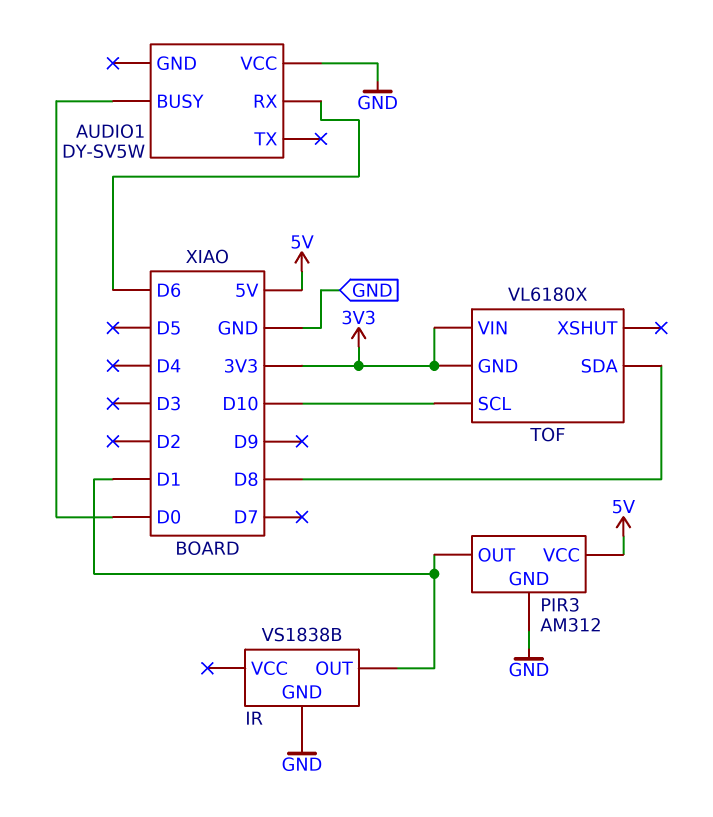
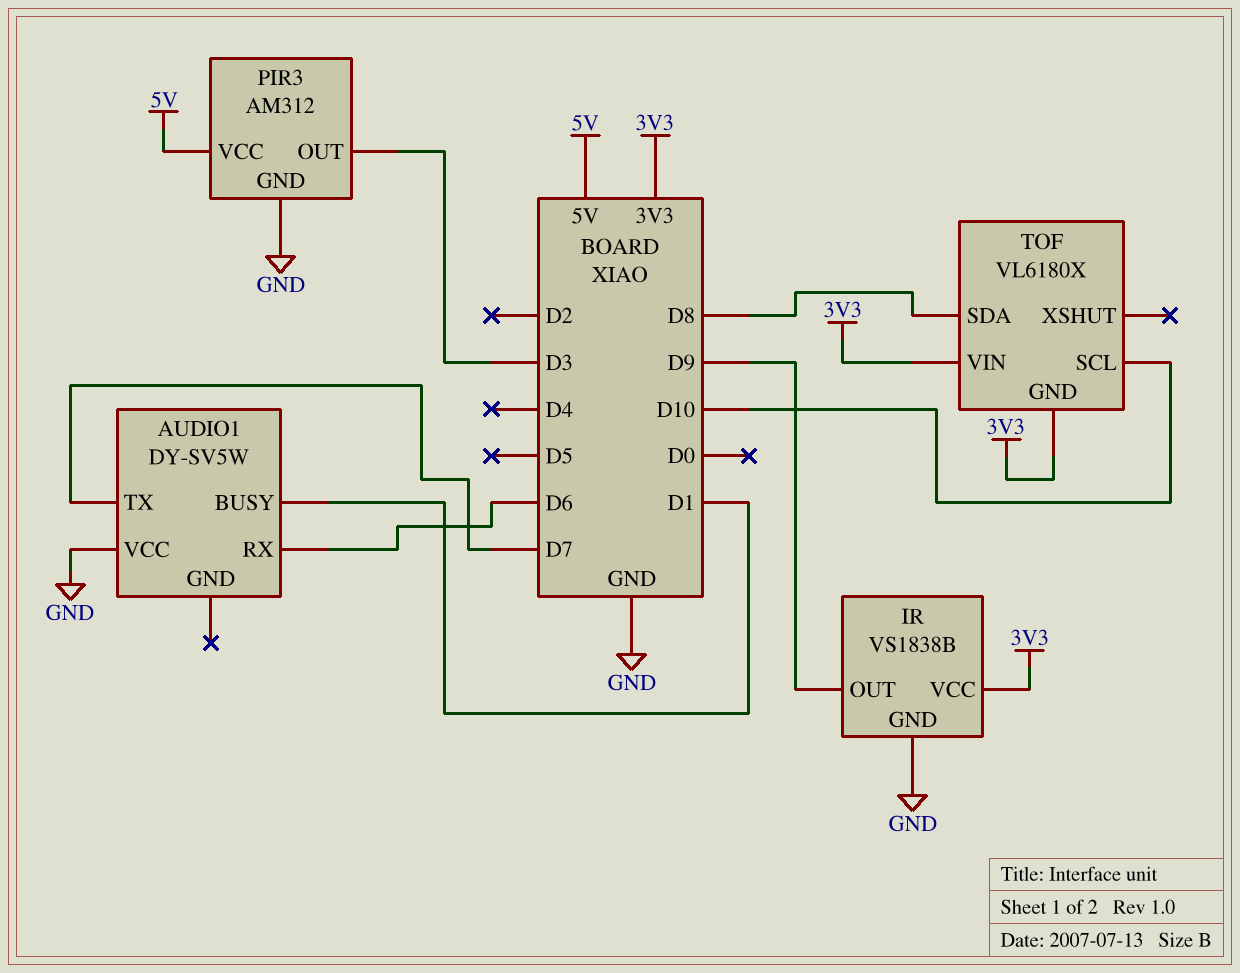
AUDIO1 pin BUSY: D0 -> D1
AUDIO1 pin TX: none -> D7
IR pin OUT: D1 -> D9
IR pin VCC: none -> 3V3
PIR3 pin OUT: D1 -> D3

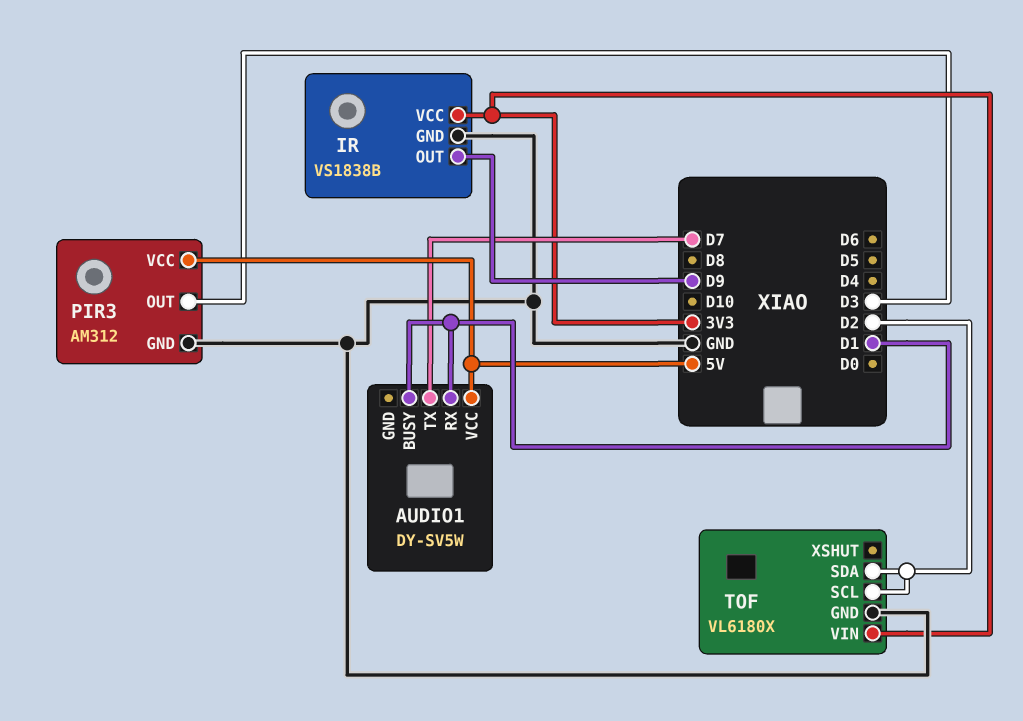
AUDIO1 pin RX: D6 -> D1
AUDIO1 pin VCC: GND -> 5V
TOF pin GND: 3V3 -> GND
TOF pin SCL: D10 -> D2
TOF pin SDA: D8 -> D2

